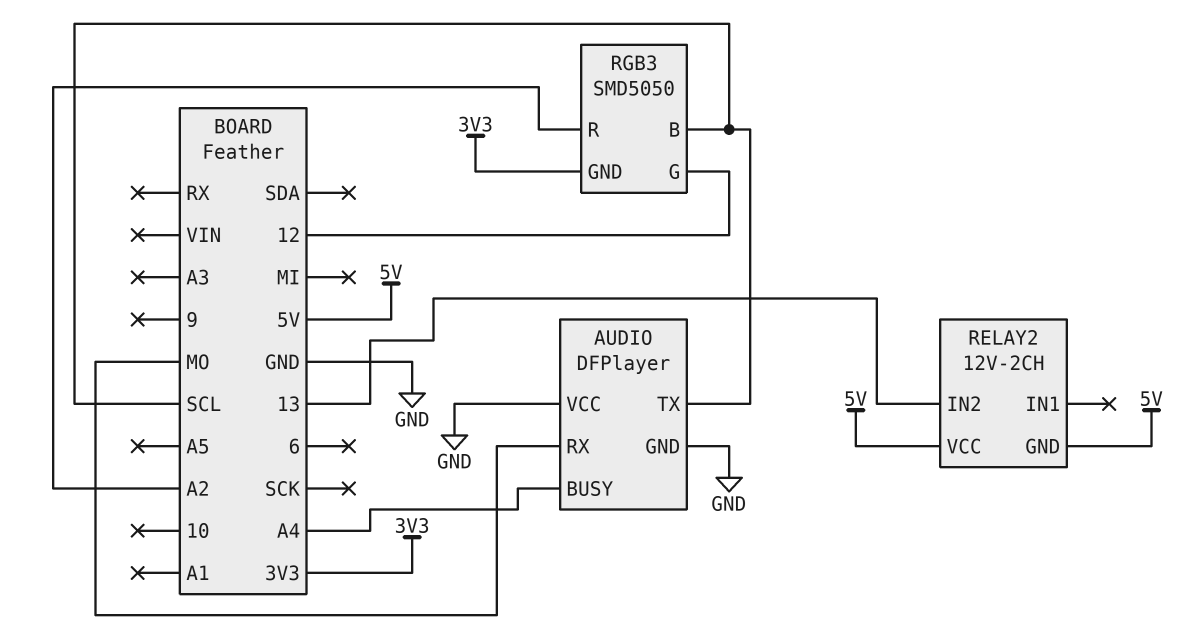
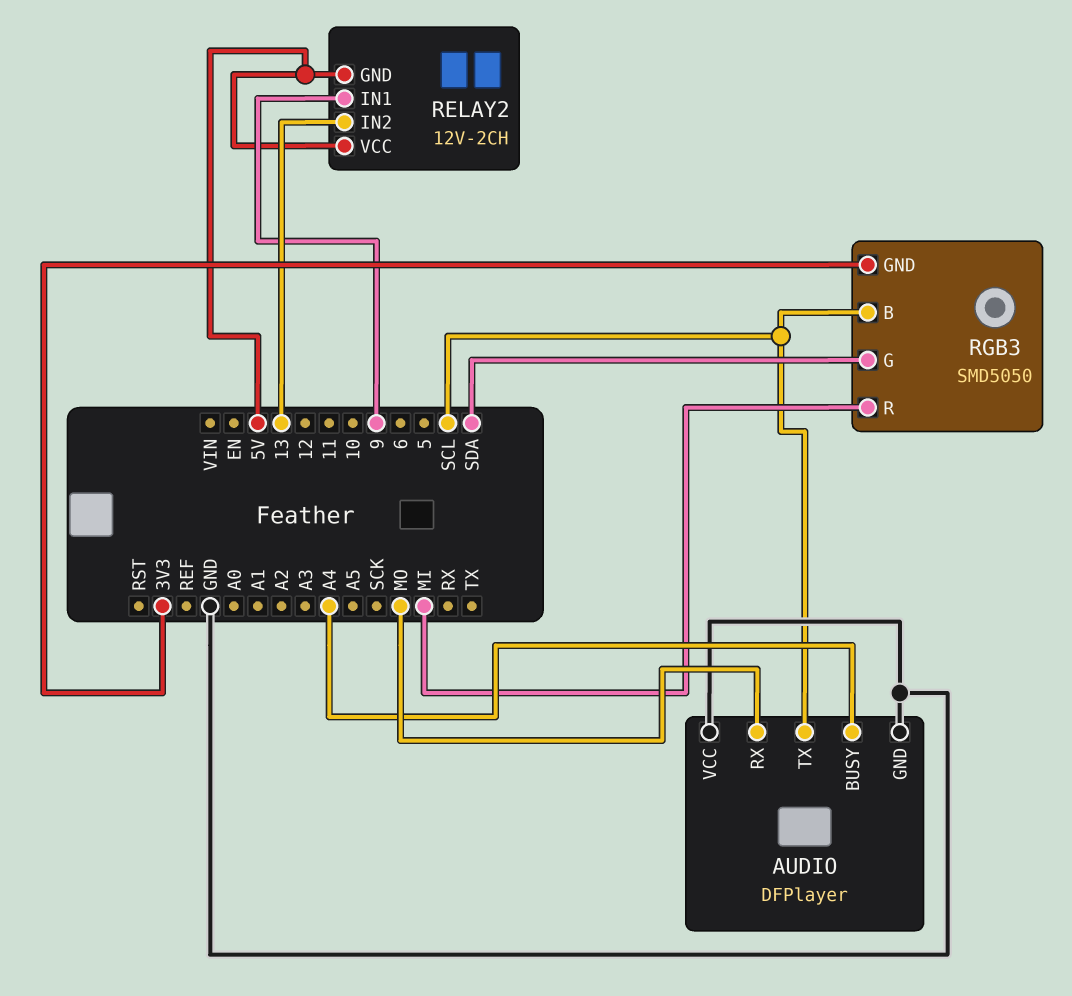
RELAY2 pin IN1: none -> 9
RGB3 pin G: 12 -> SDA
RGB3 pin R: A2 -> MI

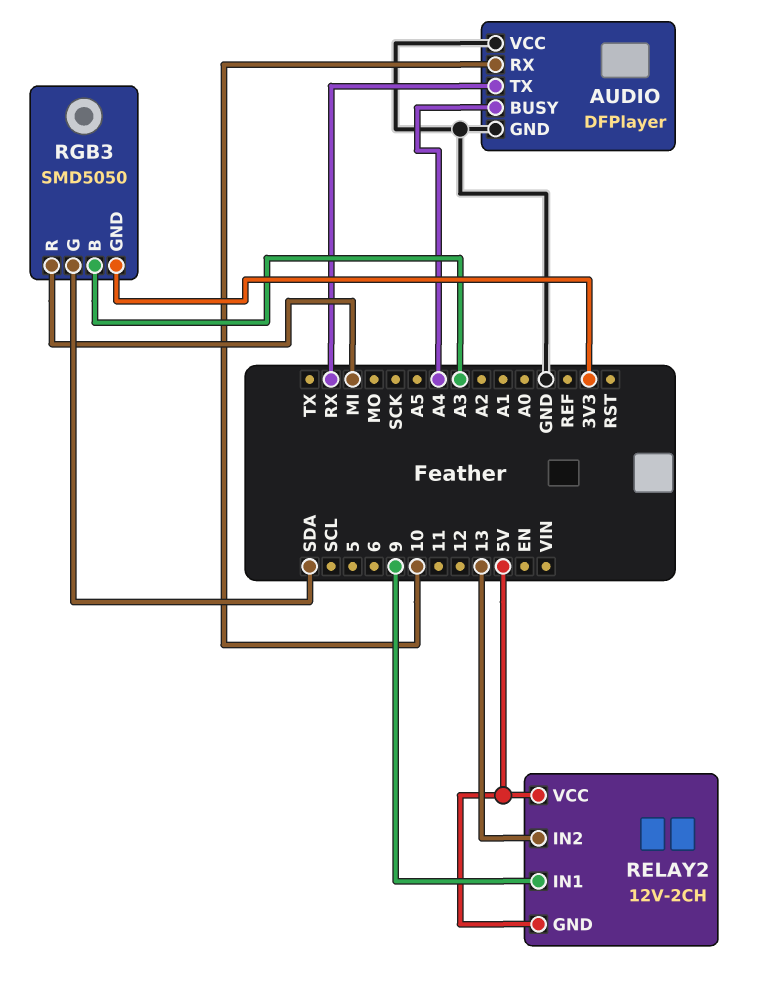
AUDIO pin RX: MO -> 10
AUDIO pin TX: SCL -> RX
RGB3 pin B: SCL -> A3

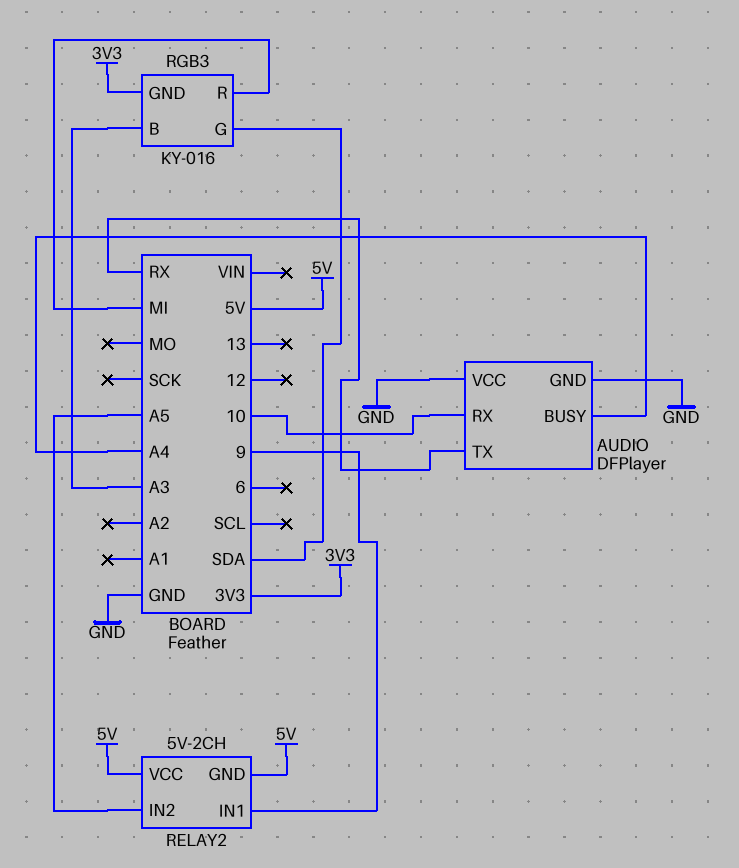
RELAY2: 12V-2CH -> 5V-2CH
RELAY2 pin IN2: 13 -> A5
RGB3: SMD5050 -> KY-016

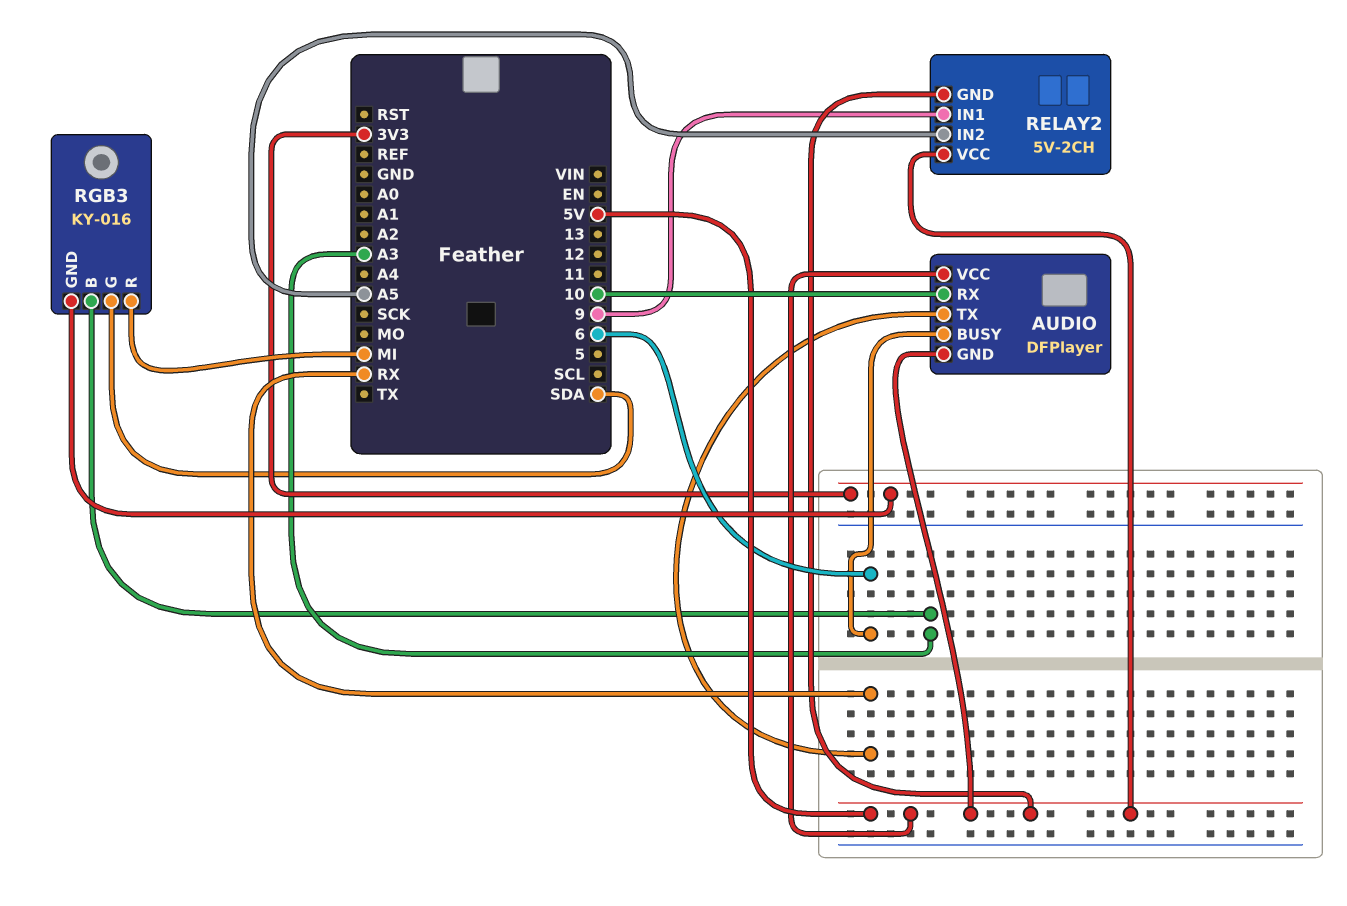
AUDIO pin BUSY: A4 -> 6
AUDIO pin GND: GND -> 5V
AUDIO pin VCC: GND -> 5V

